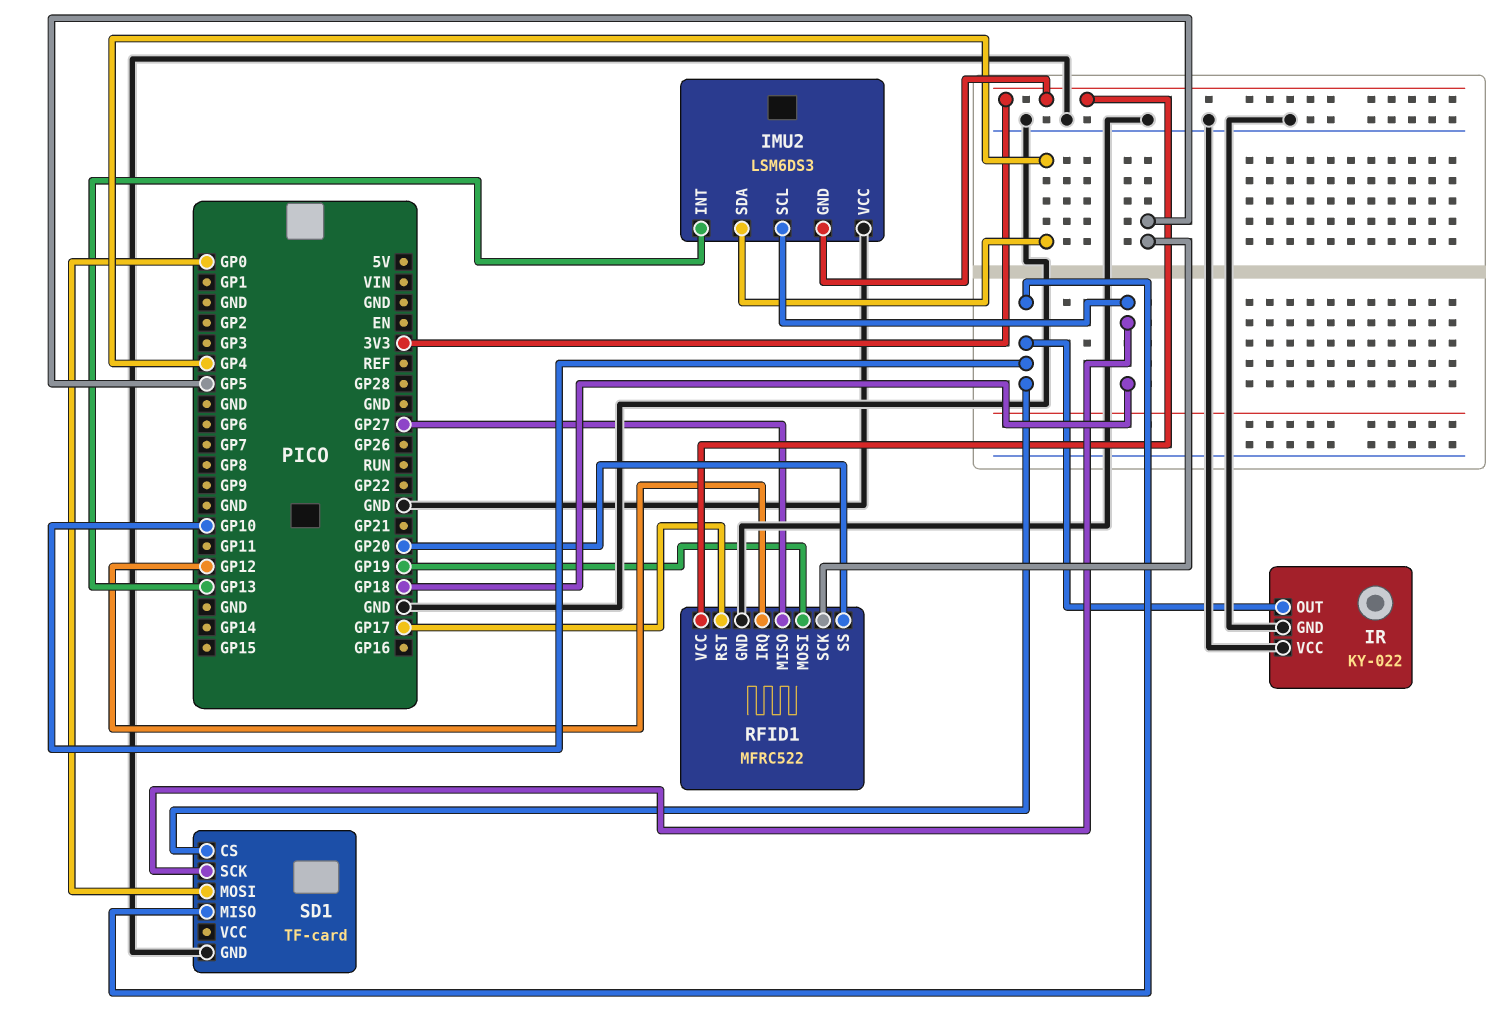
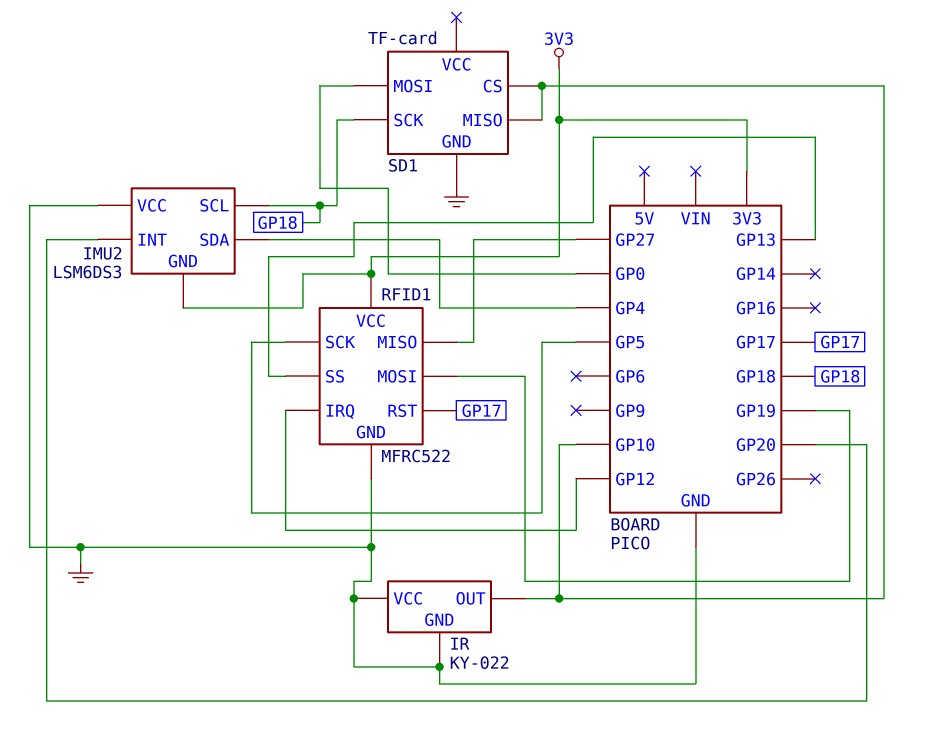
IMU2 pin INT: GP13 -> GP20
RFID1 pin SS: GP20 -> GP13

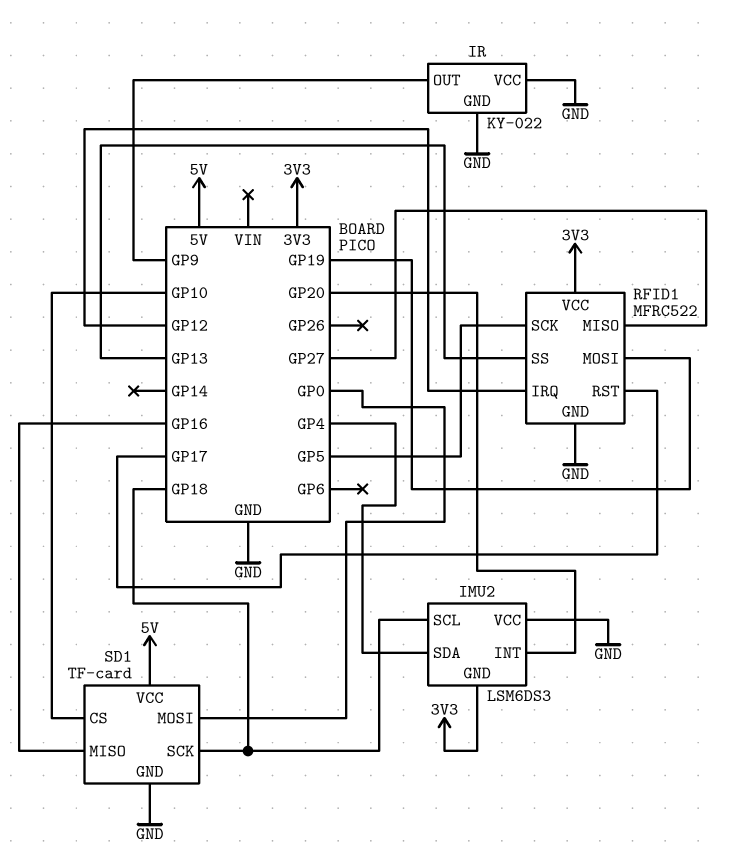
IR pin OUT: GP10 -> GP9
SD1 pin MISO: GP10 -> GP16
SD1 pin VCC: none -> 5V

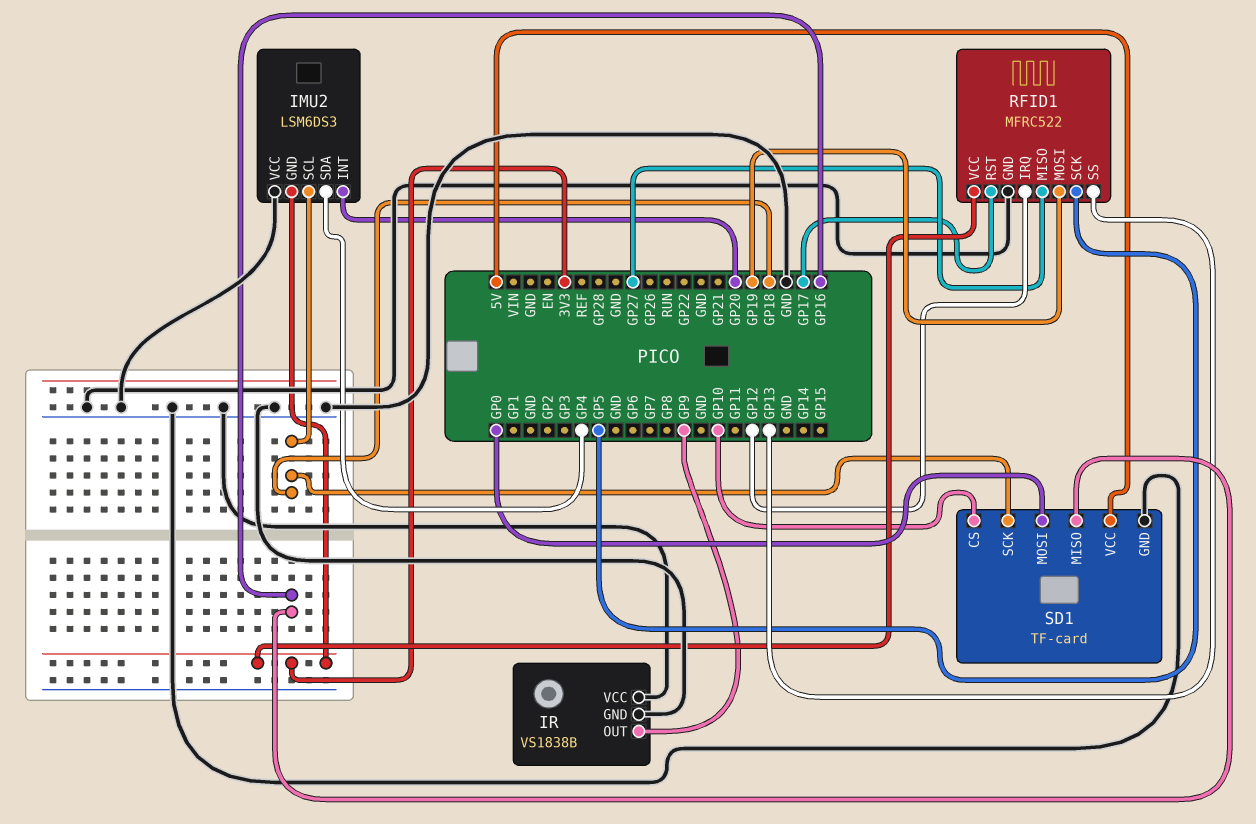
IR: KY-022 -> VS1838B

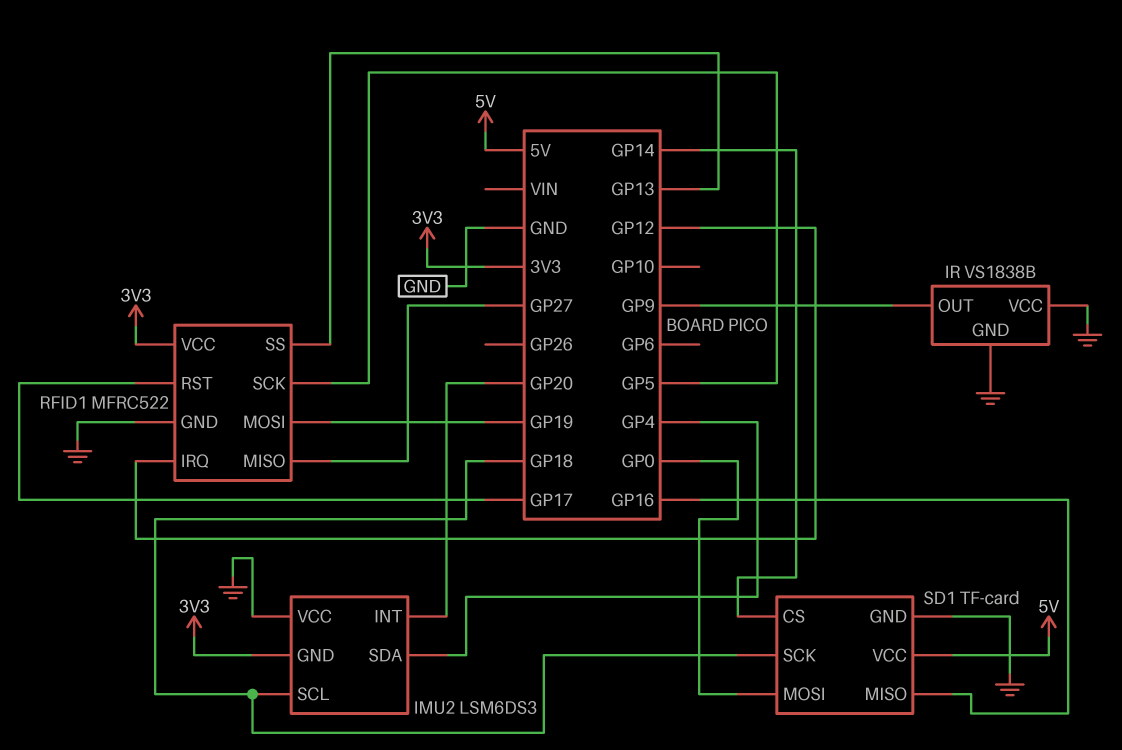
SD1 pin CS: GP10 -> GP14

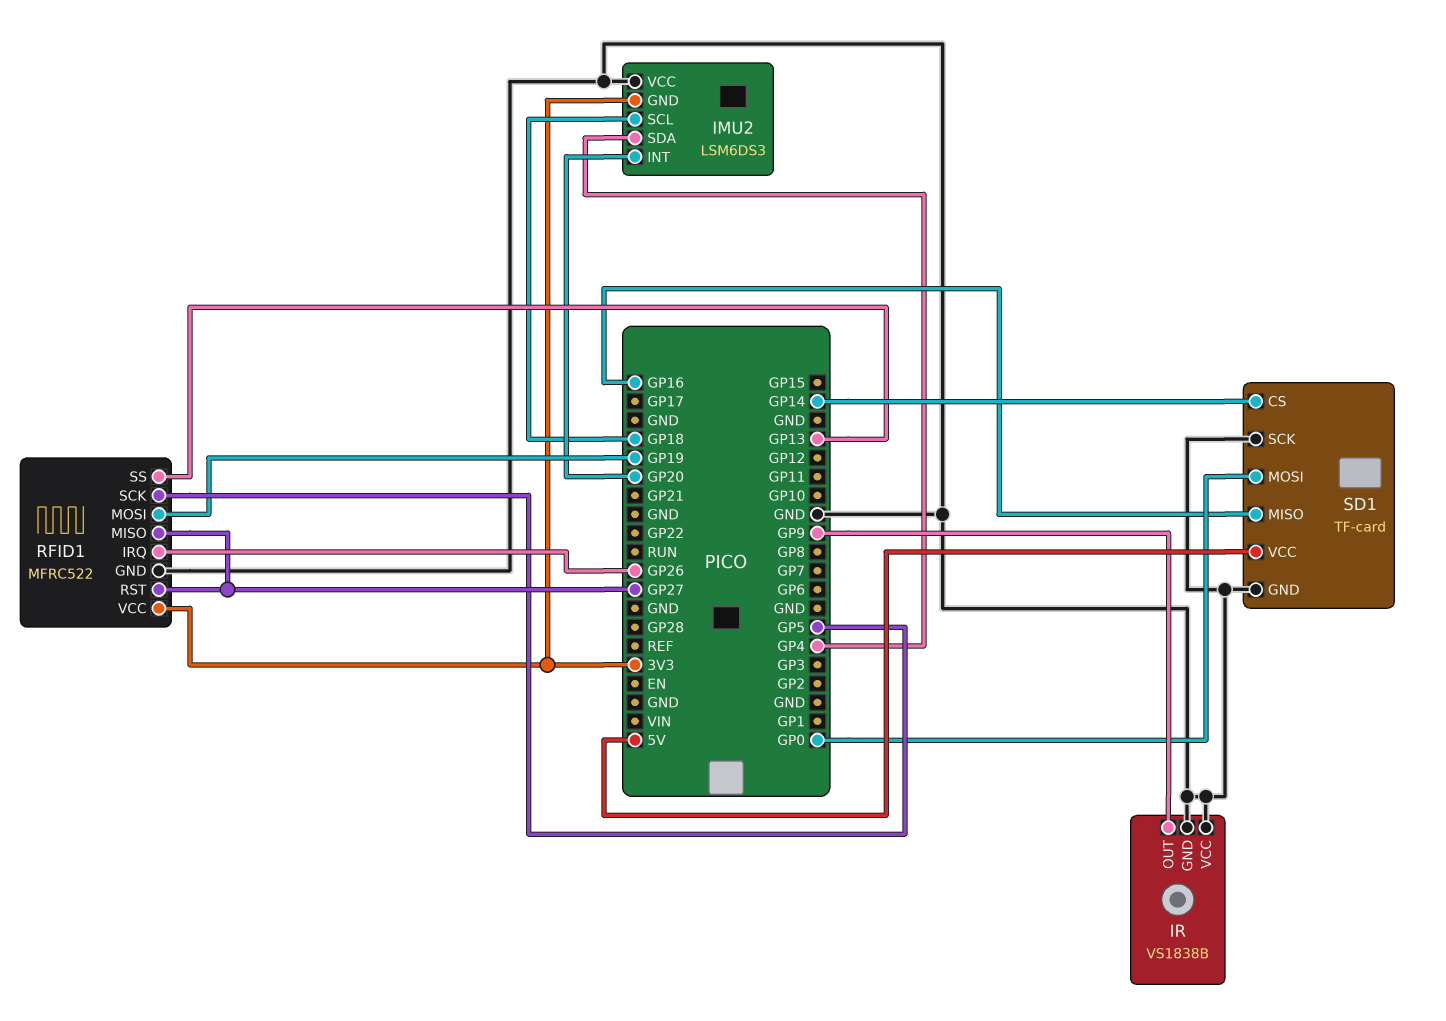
RFID1 pin IRQ: GP12 -> GP26
RFID1 pin RST: GP17 -> GP27
SD1 pin SCK: GP18 -> GND

